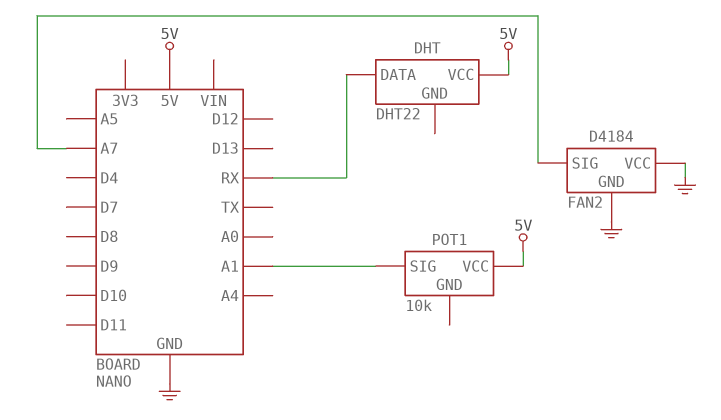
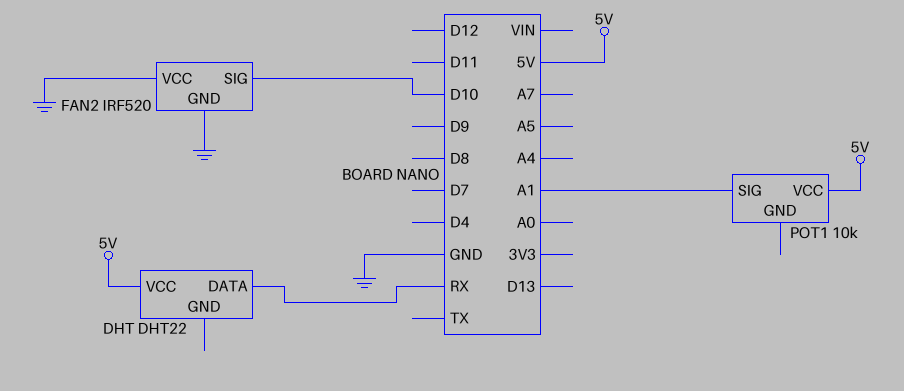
FAN2: D4184 -> IRF520
FAN2 pin SIG: A7 -> D10

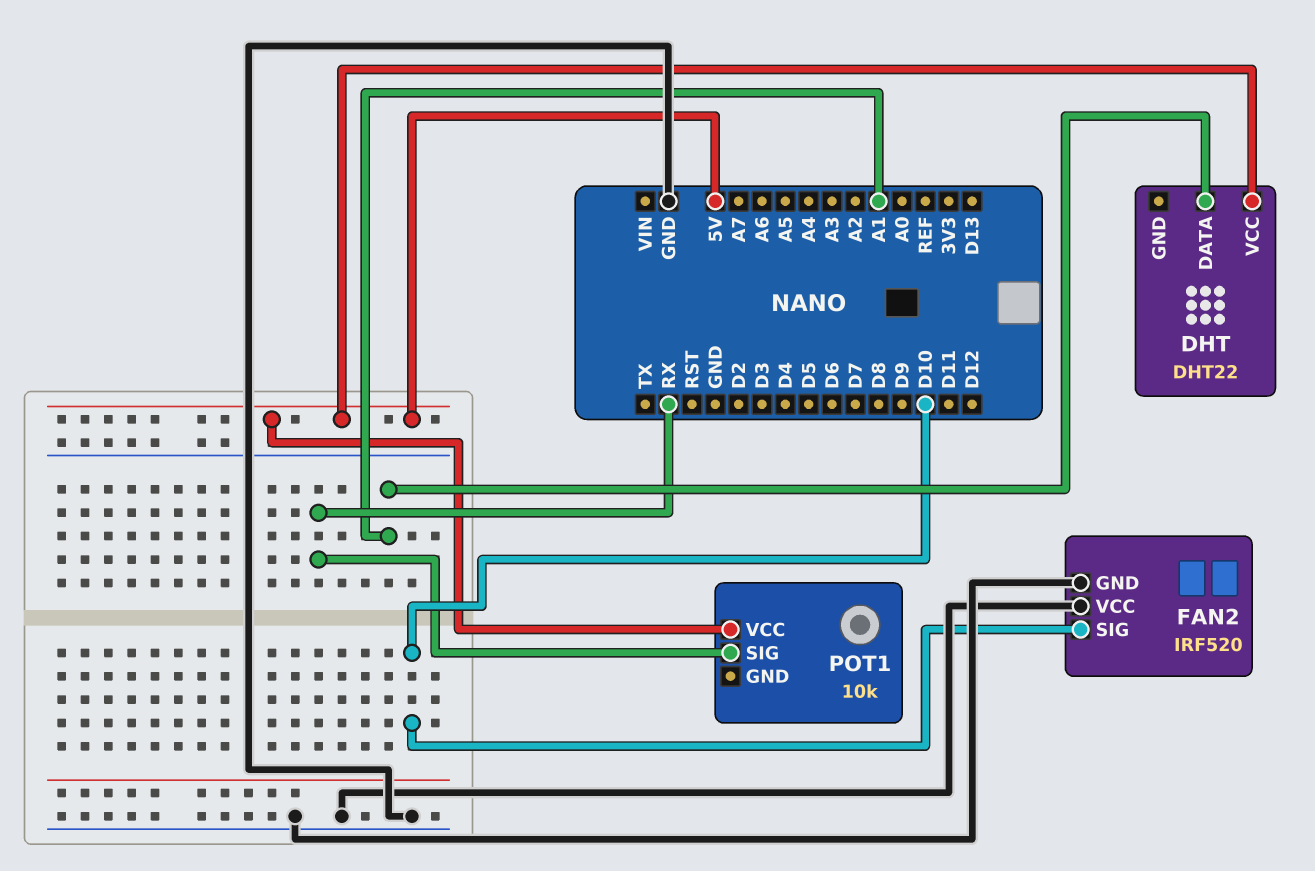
DHT pin DATA: RX -> A1
POT1 pin SIG: A1 -> RX

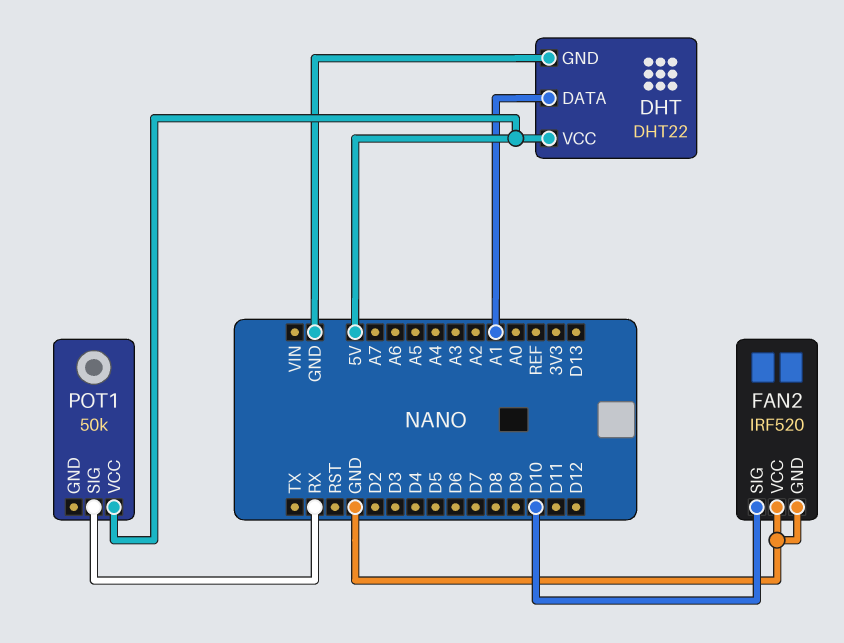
DHT pin GND: none -> GND
POT1: 10k -> 50k

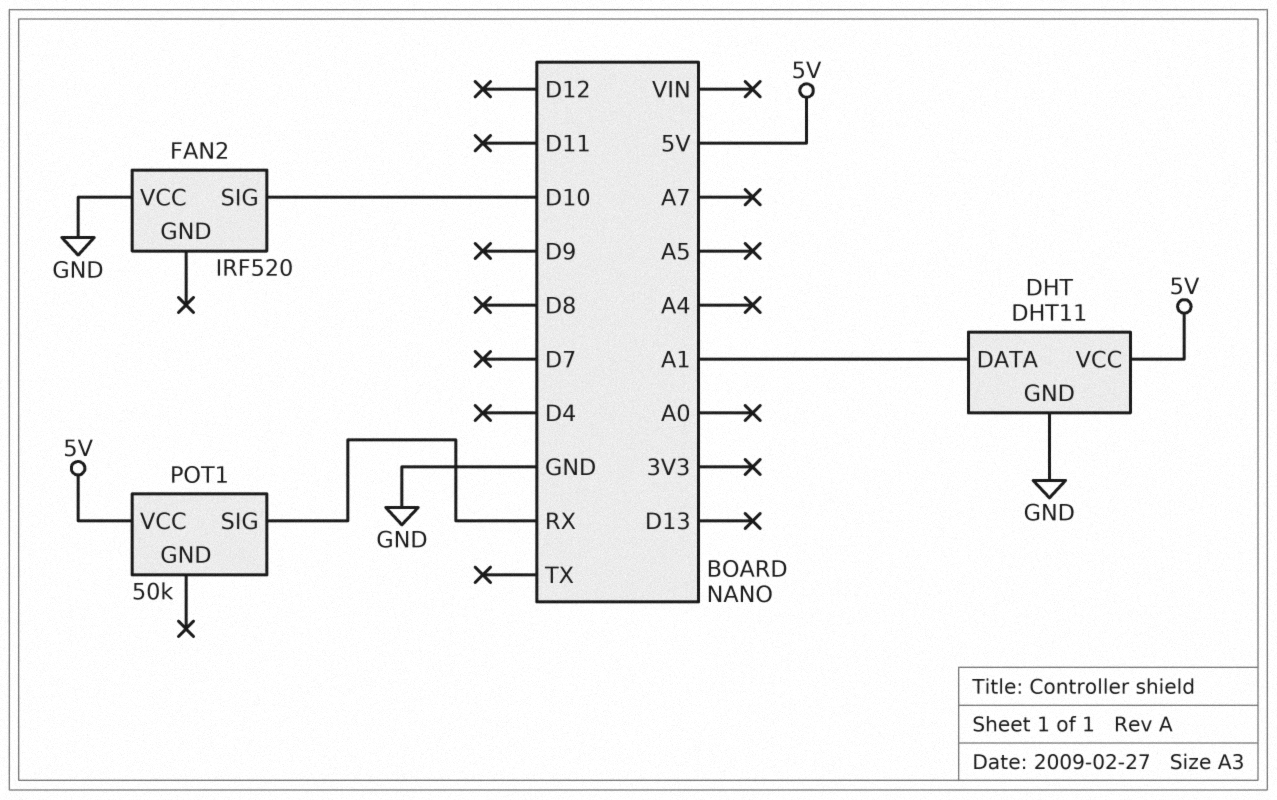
DHT: DHT22 -> DHT11
FAN2 pin GND: GND -> none

